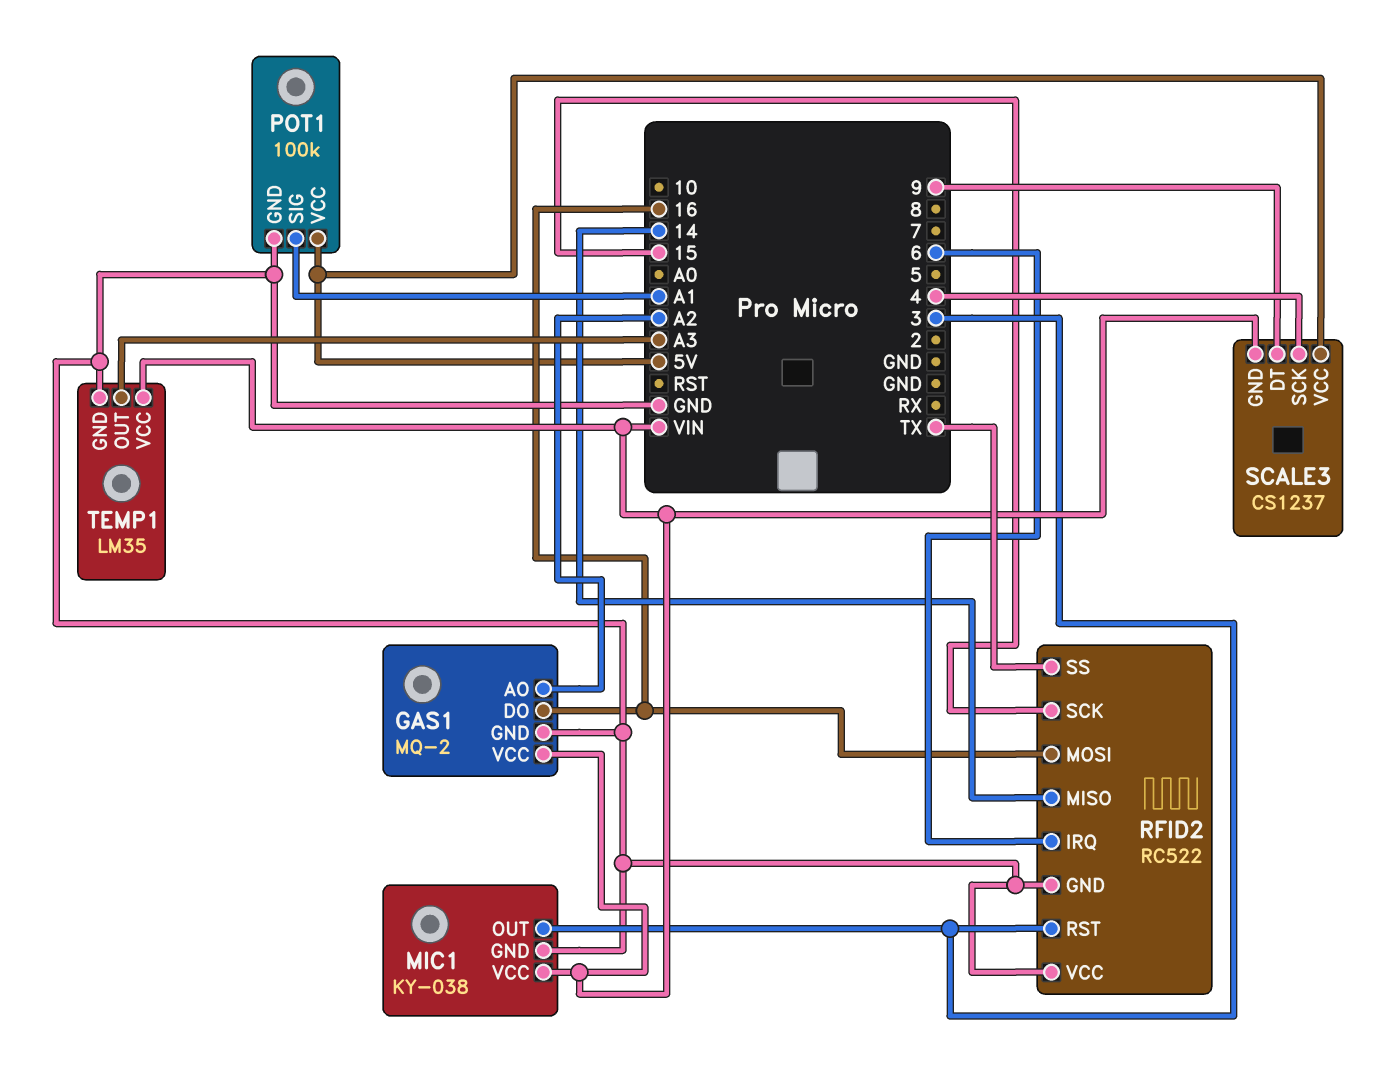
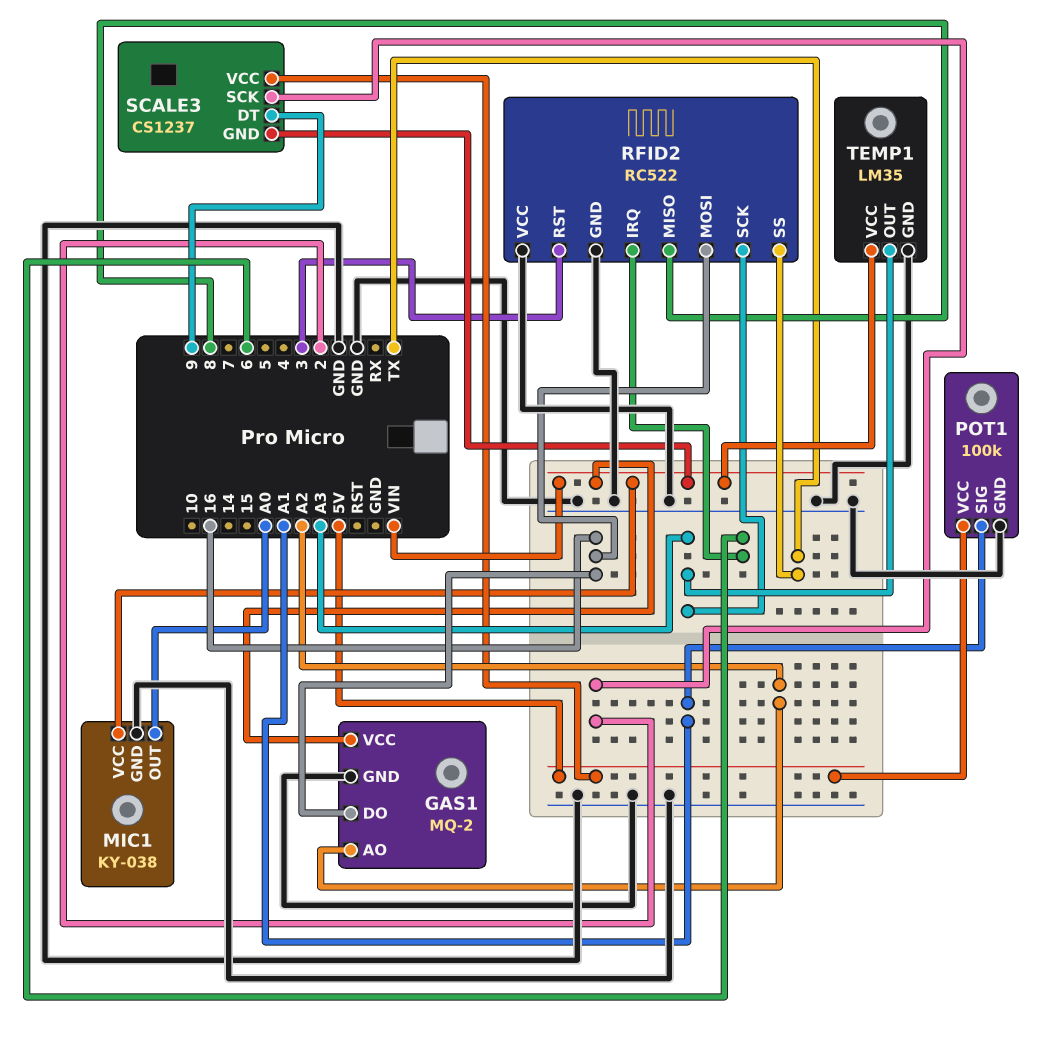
MIC1 pin OUT: 3 -> A0
RFID2 pin MISO: 14 -> 8
RFID2 pin SCK: 15 -> A3
SCALE3 pin SCK: 4 -> 2

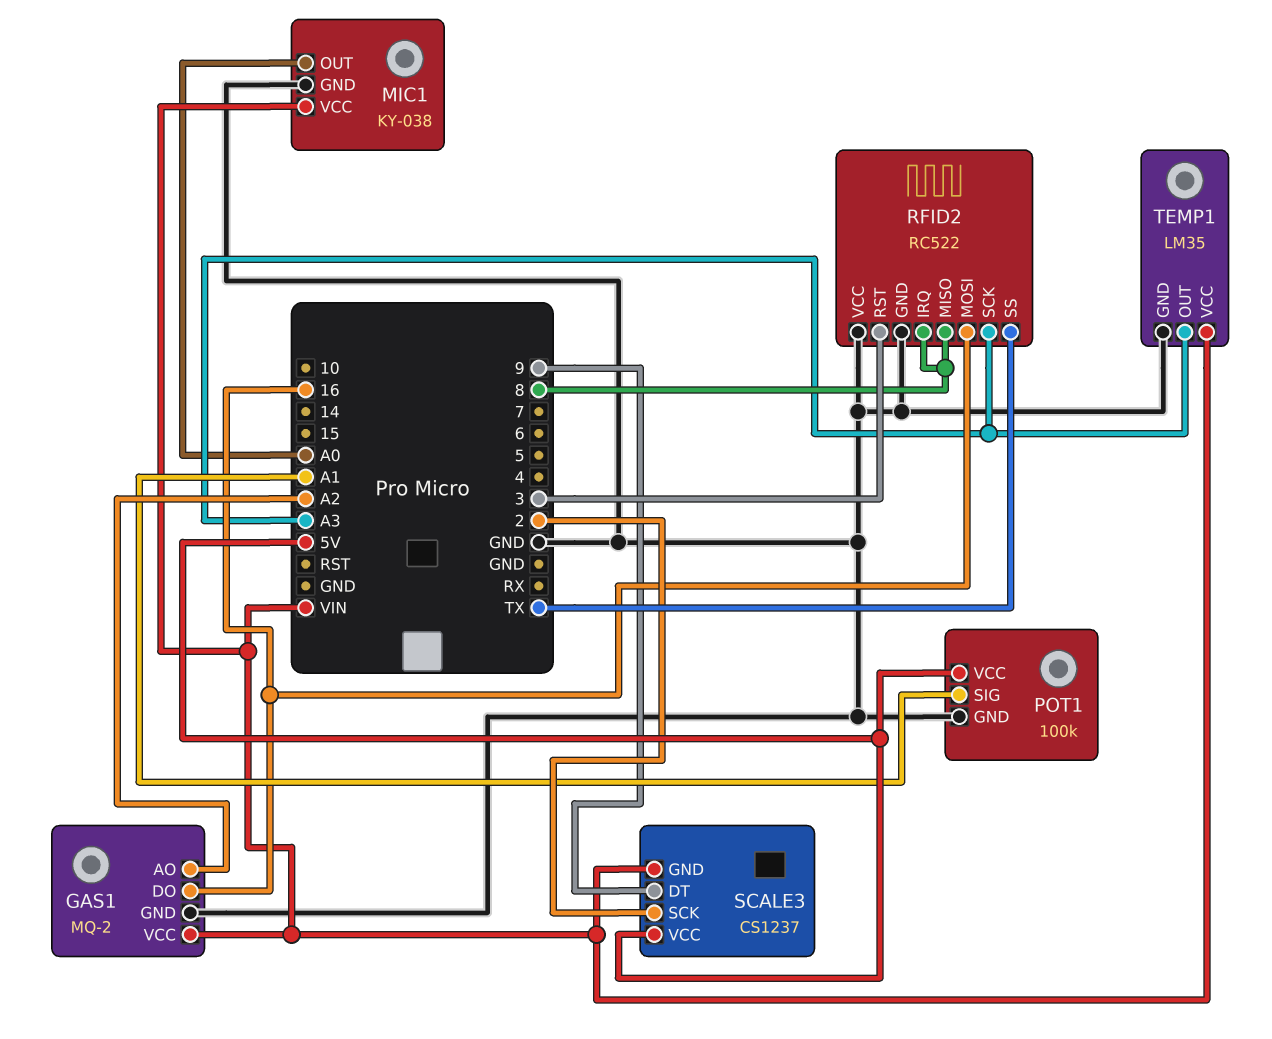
RFID2 pin IRQ: 6 -> 8

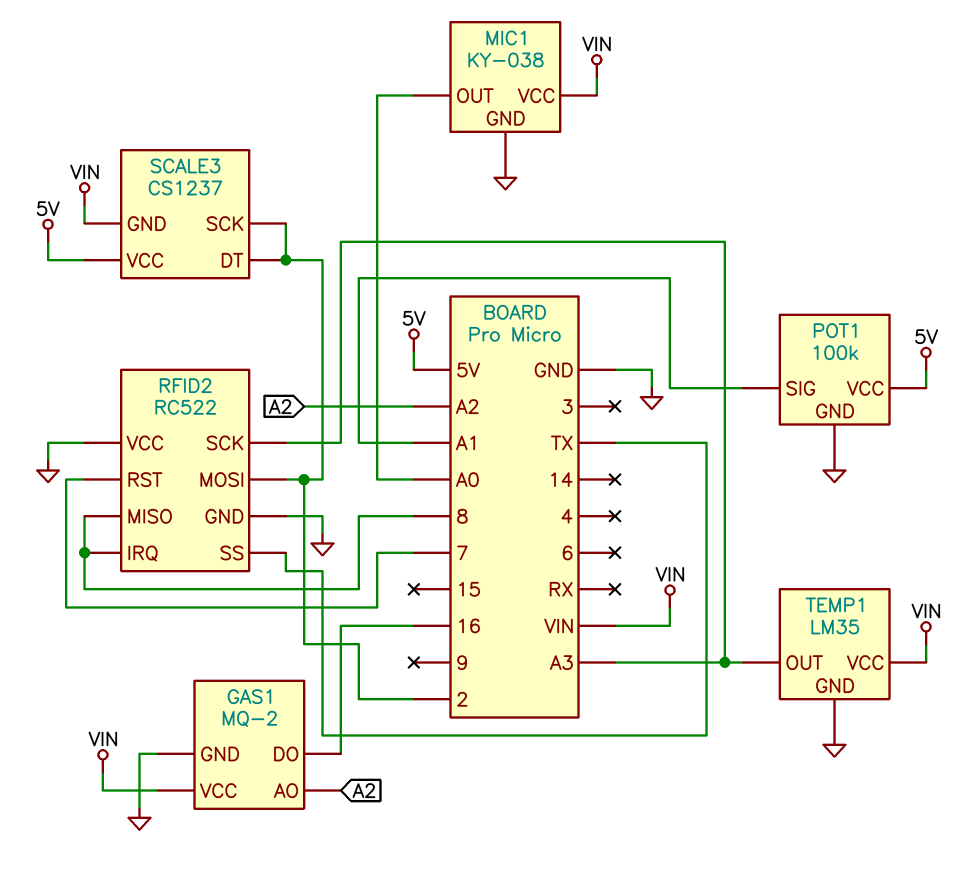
RFID2 pin MOSI: 16 -> 2
RFID2 pin RST: 3 -> 7
SCALE3 pin DT: 9 -> 2

